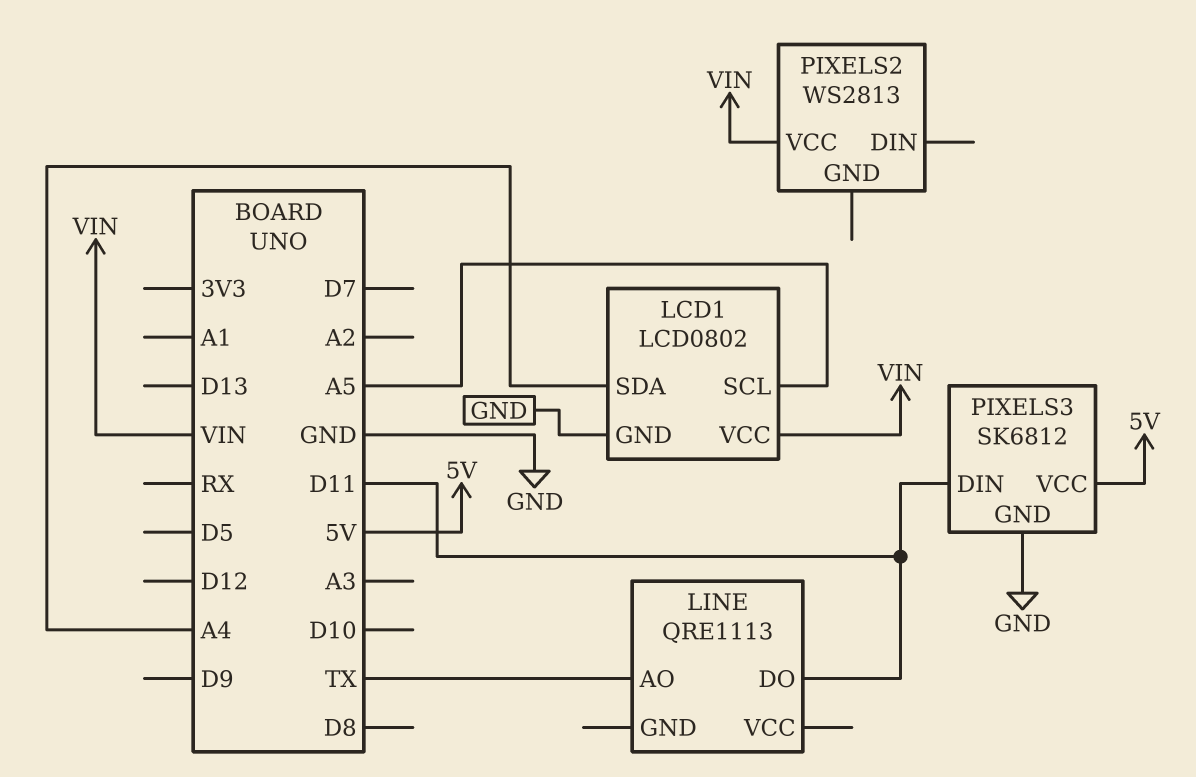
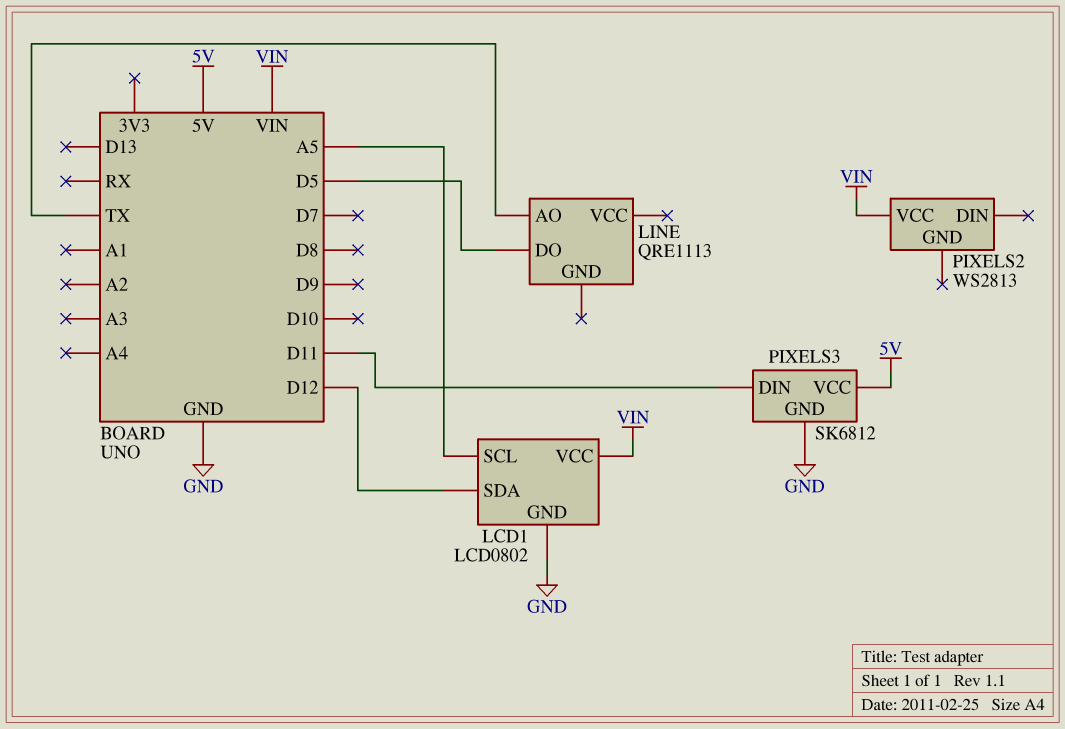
LCD1 pin SDA: A4 -> D12
LINE pin DO: D11 -> D5

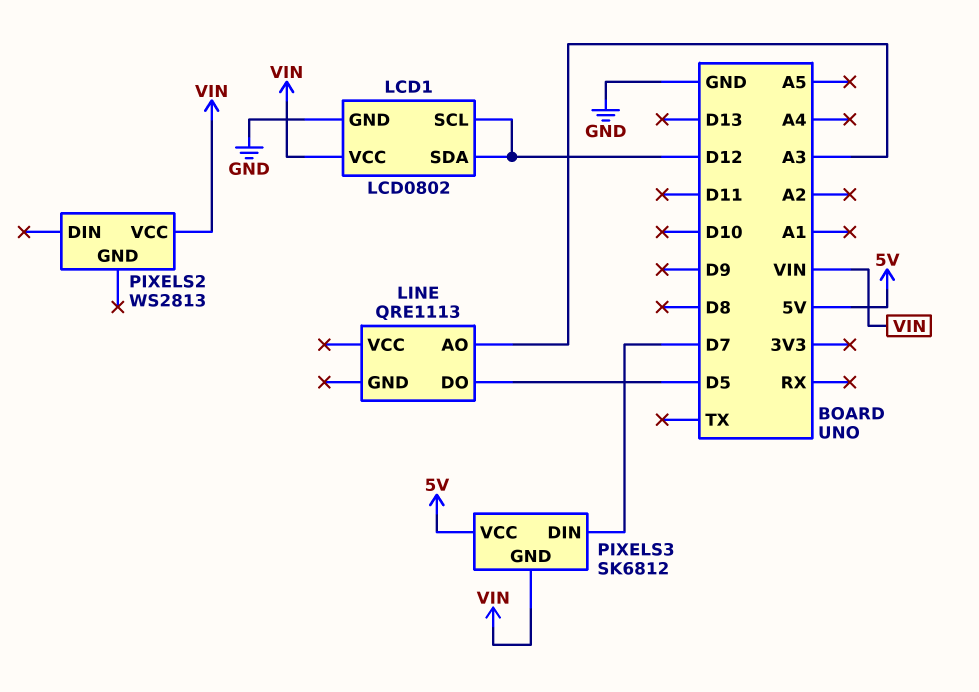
LCD1 pin SCL: A5 -> D12
LINE pin AO: TX -> A3
PIXELS3 pin DIN: D11 -> D7
PIXELS3 pin GND: GND -> VIN

